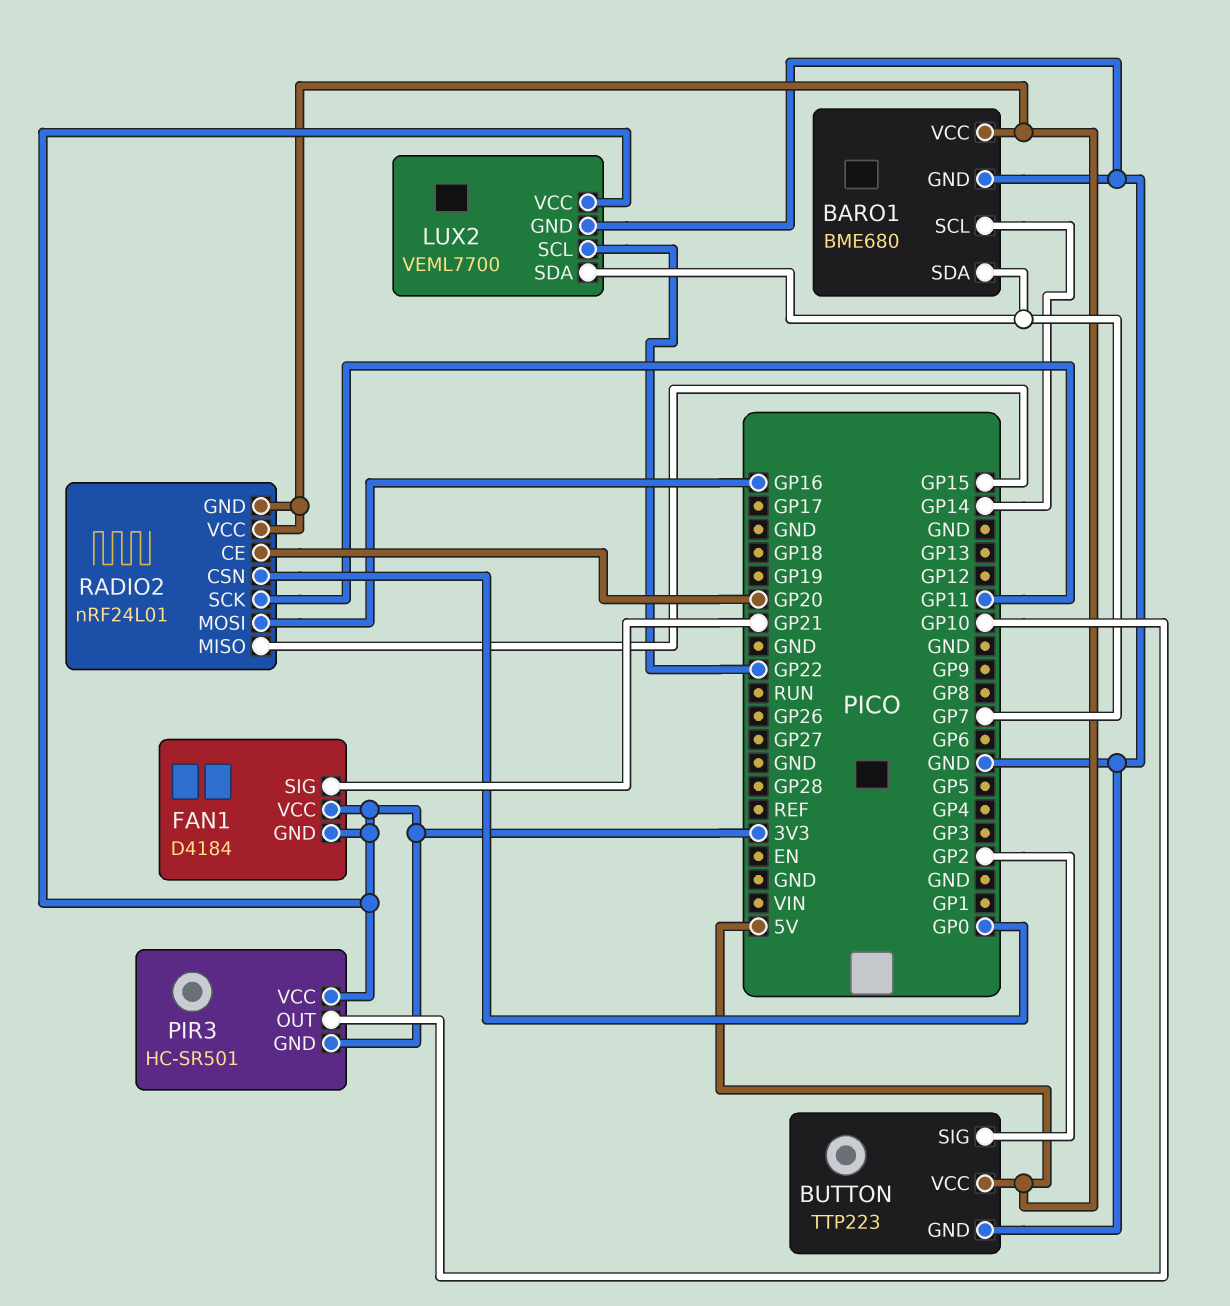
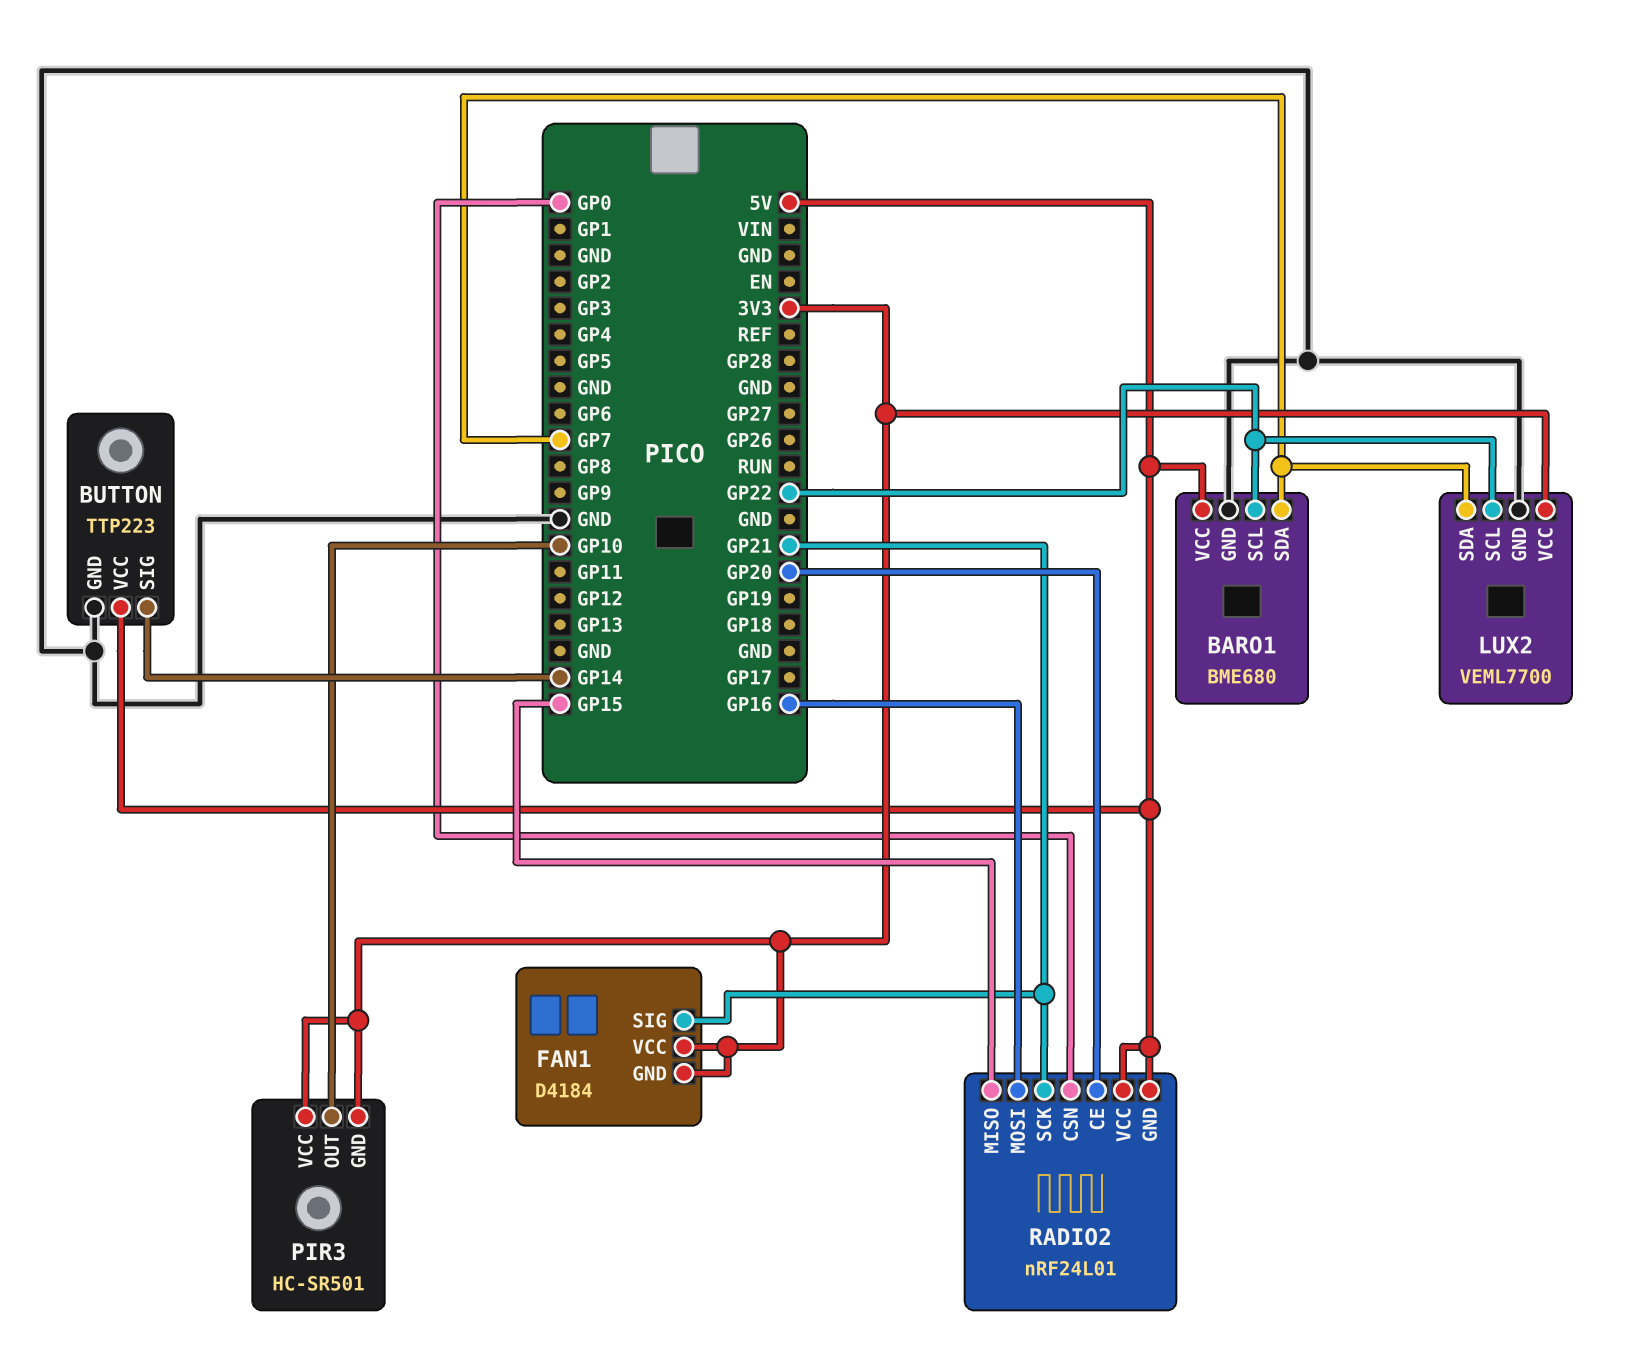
BARO1 pin SCL: GP14 -> GP22
BUTTON pin SIG: GP2 -> GP14
RADIO2 pin SCK: GP11 -> GP21

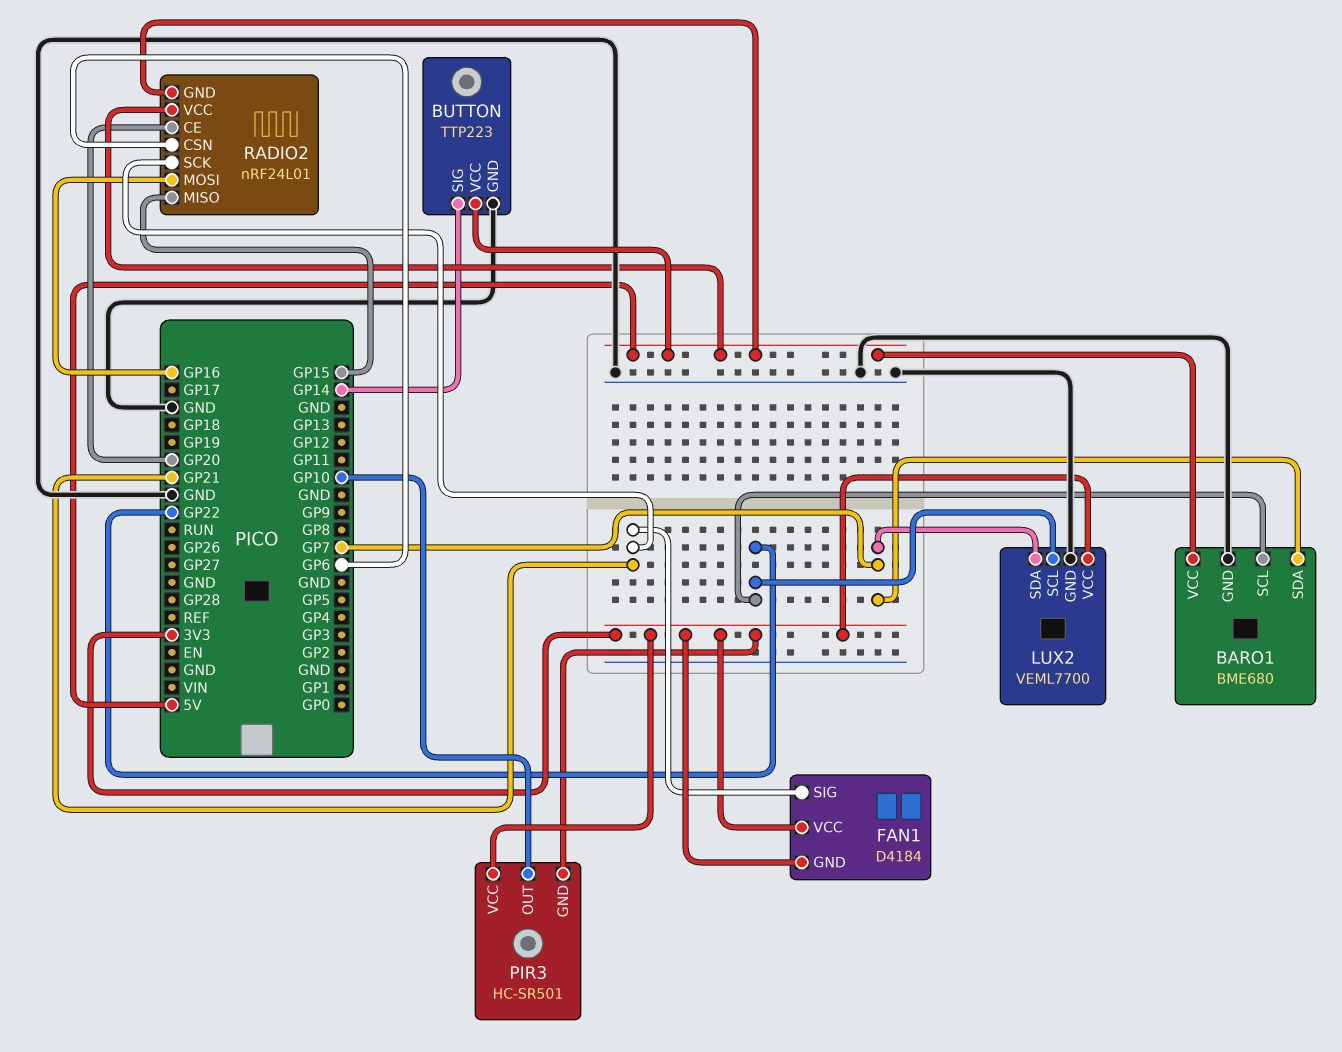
RADIO2 pin CSN: GP0 -> GP6

